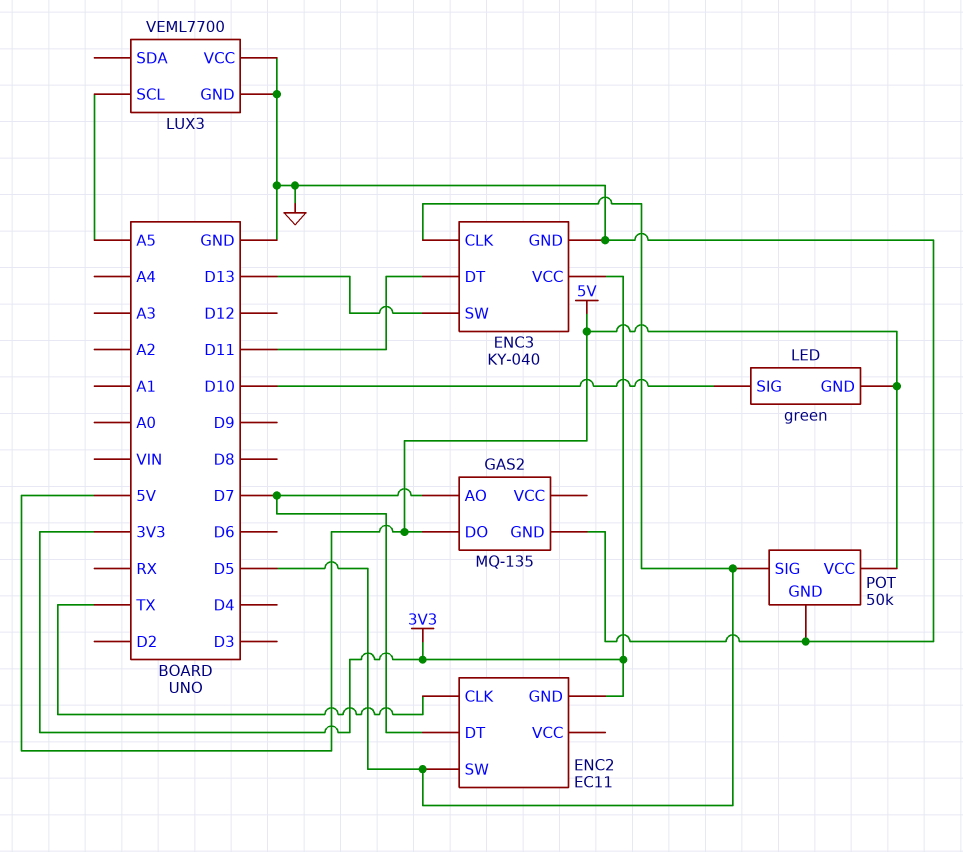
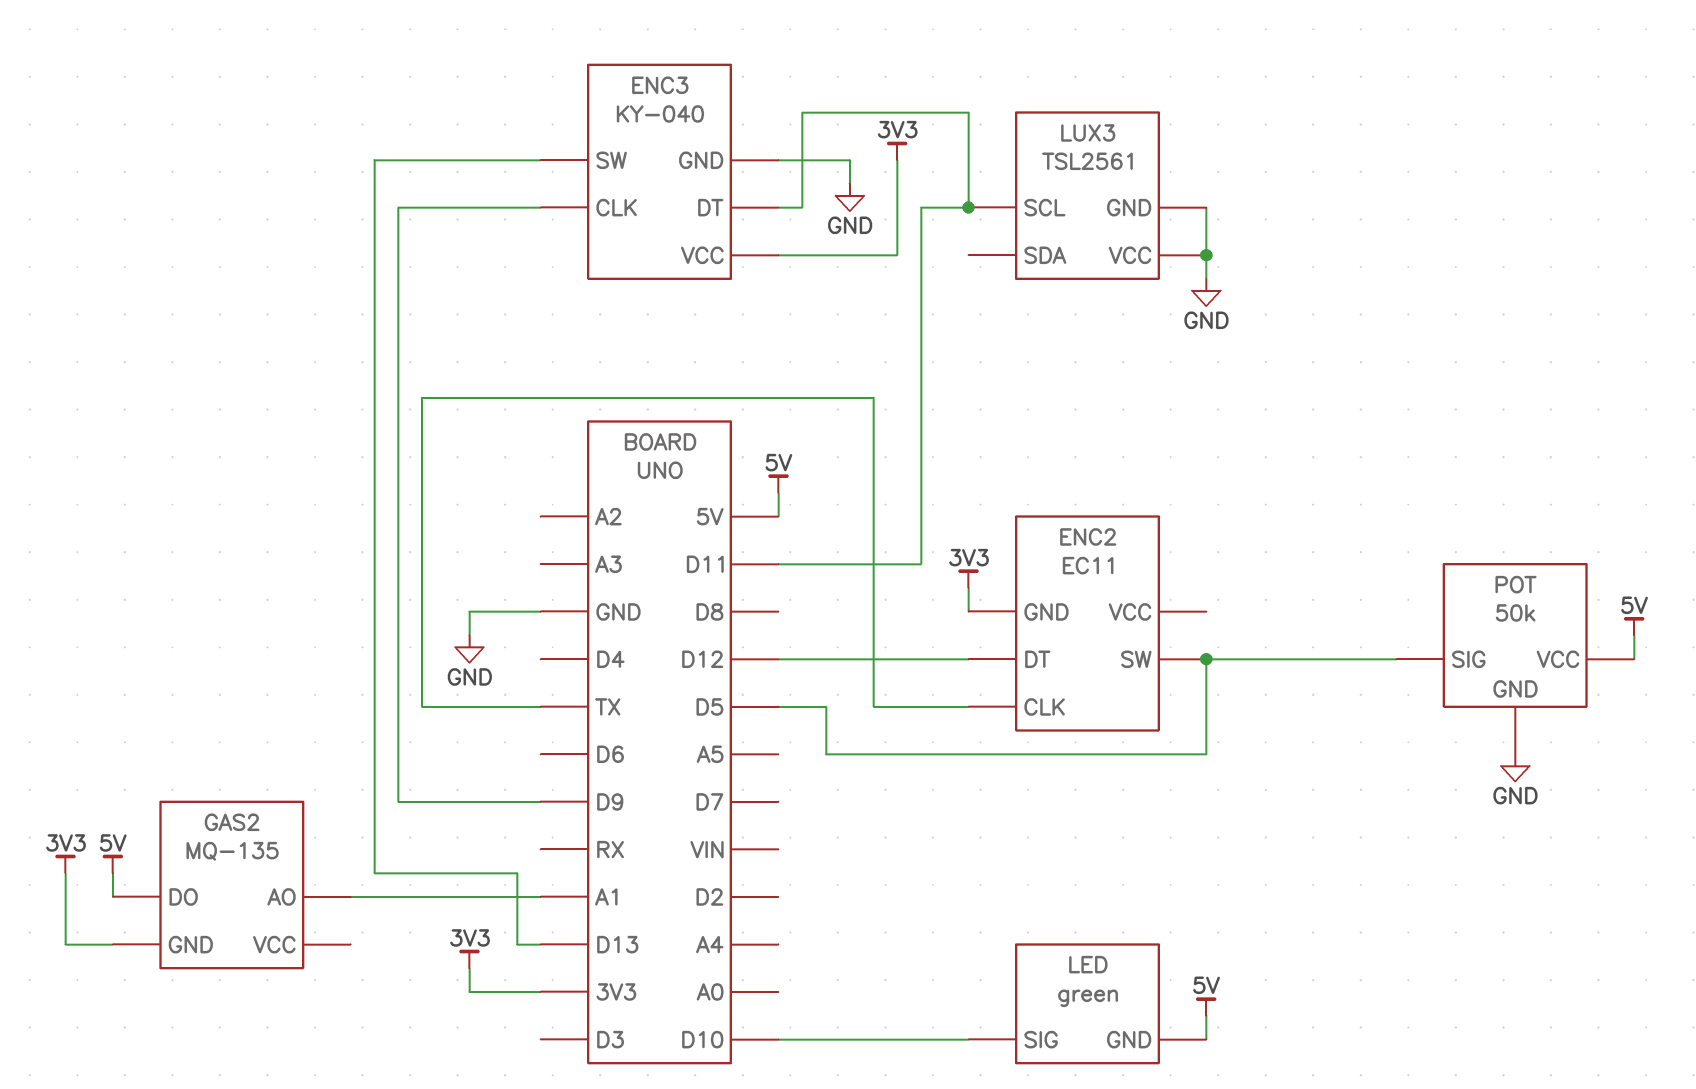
ENC2 pin DT: D7 -> D12
ENC3 pin CLK: D5 -> D9
GAS2 pin AO: D7 -> A1
GAS2 pin GND: GND -> 3V3
LUX3: VEML7700 -> TSL2561
LUX3 pin SCL: A5 -> D11

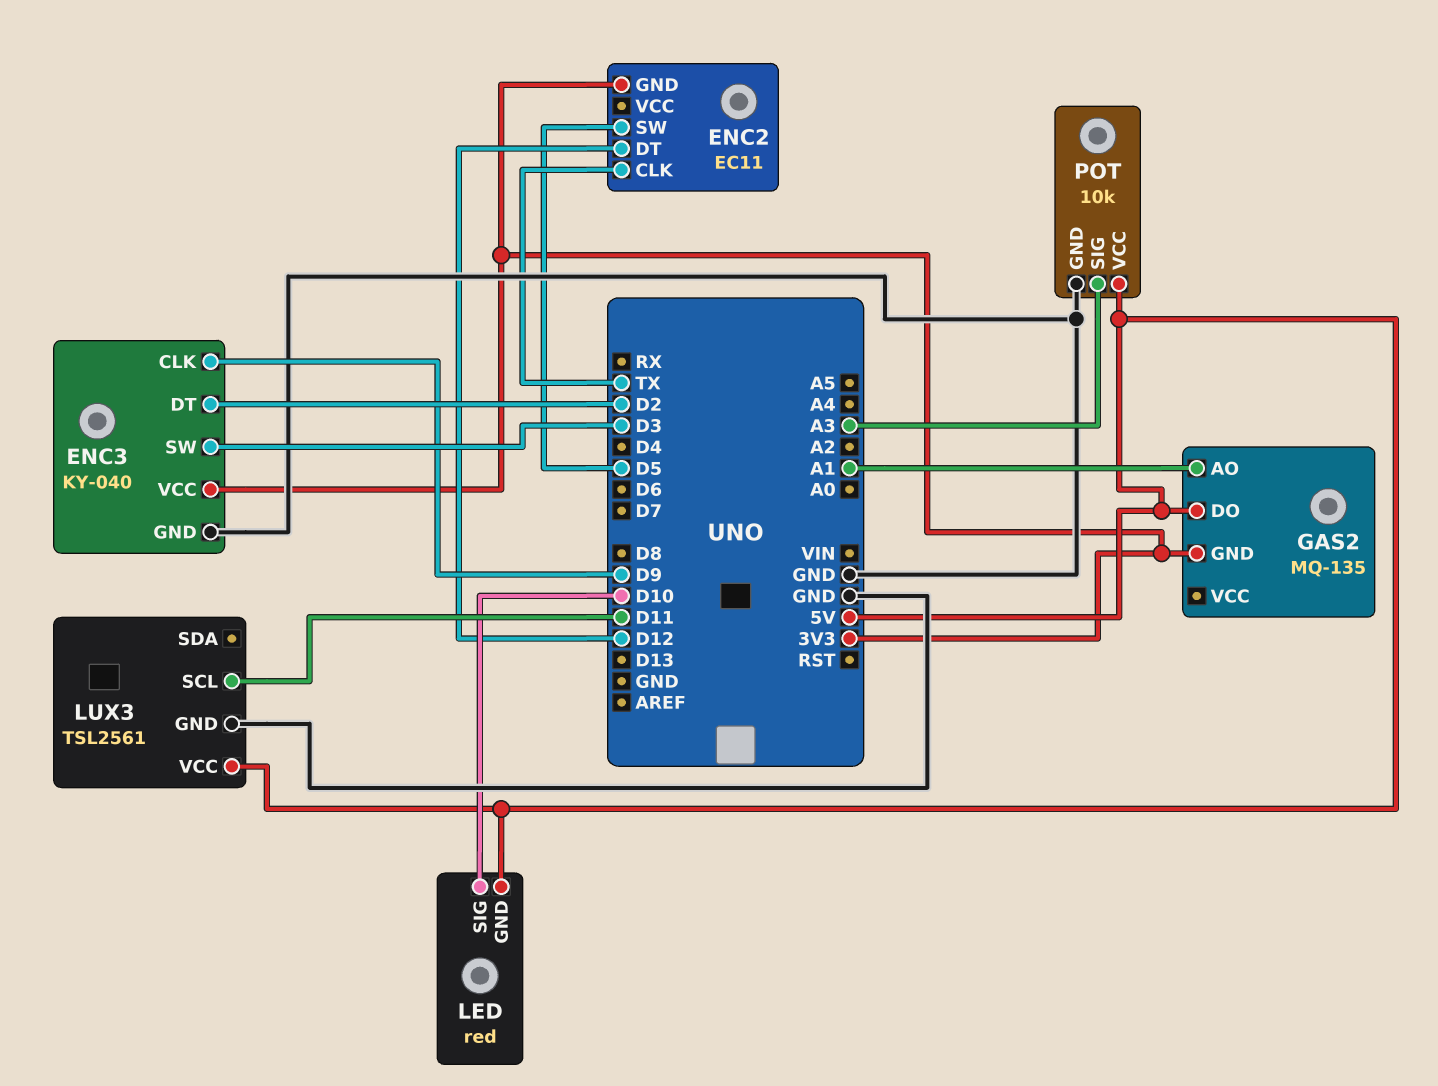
ENC3 pin DT: D11 -> D2
ENC3 pin SW: D13 -> D3
LED: green -> red
LUX3 pin VCC: GND -> 5V
POT: 50k -> 10k
POT pin SIG: D5 -> A3

